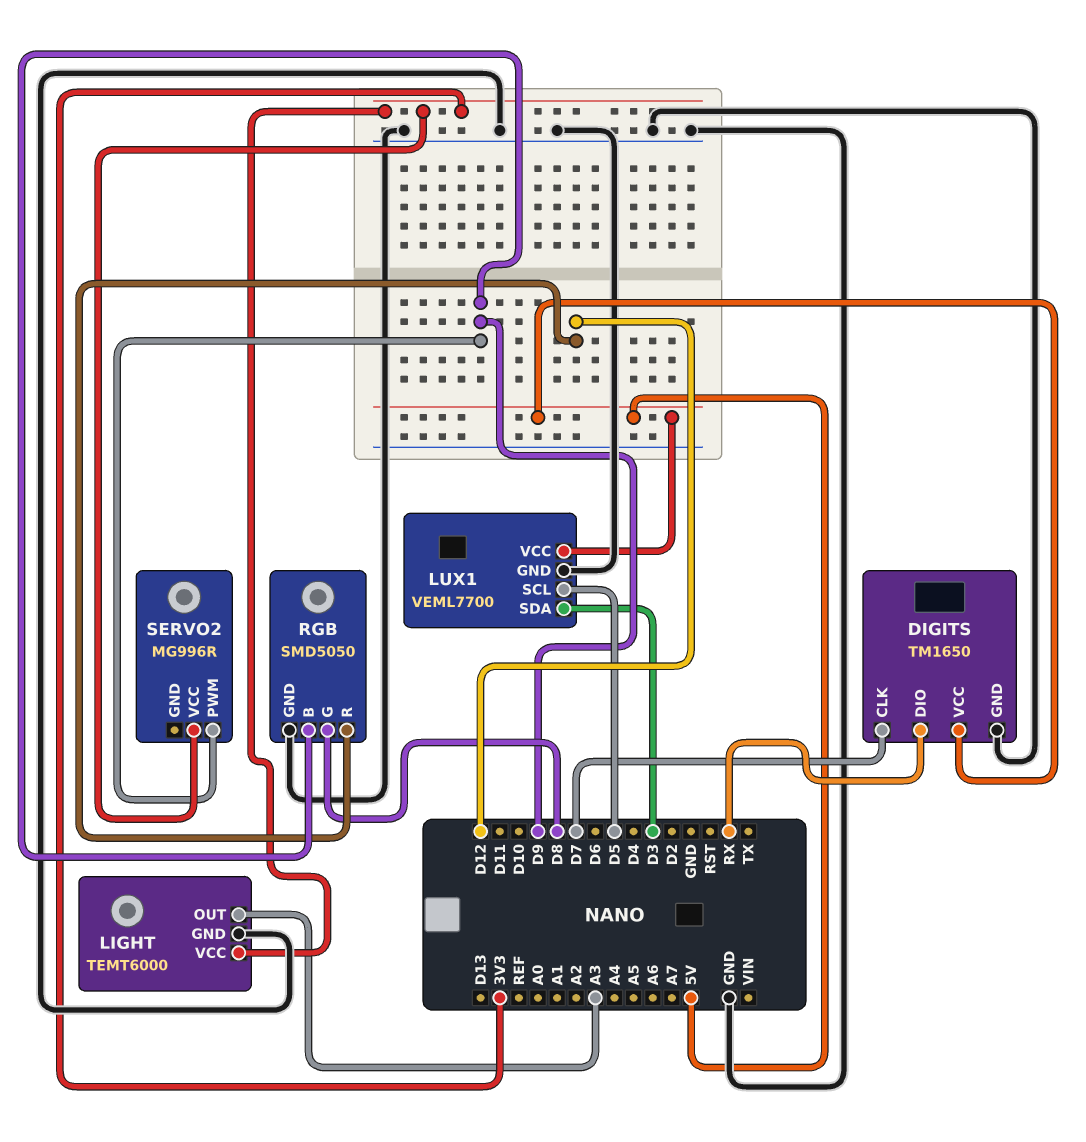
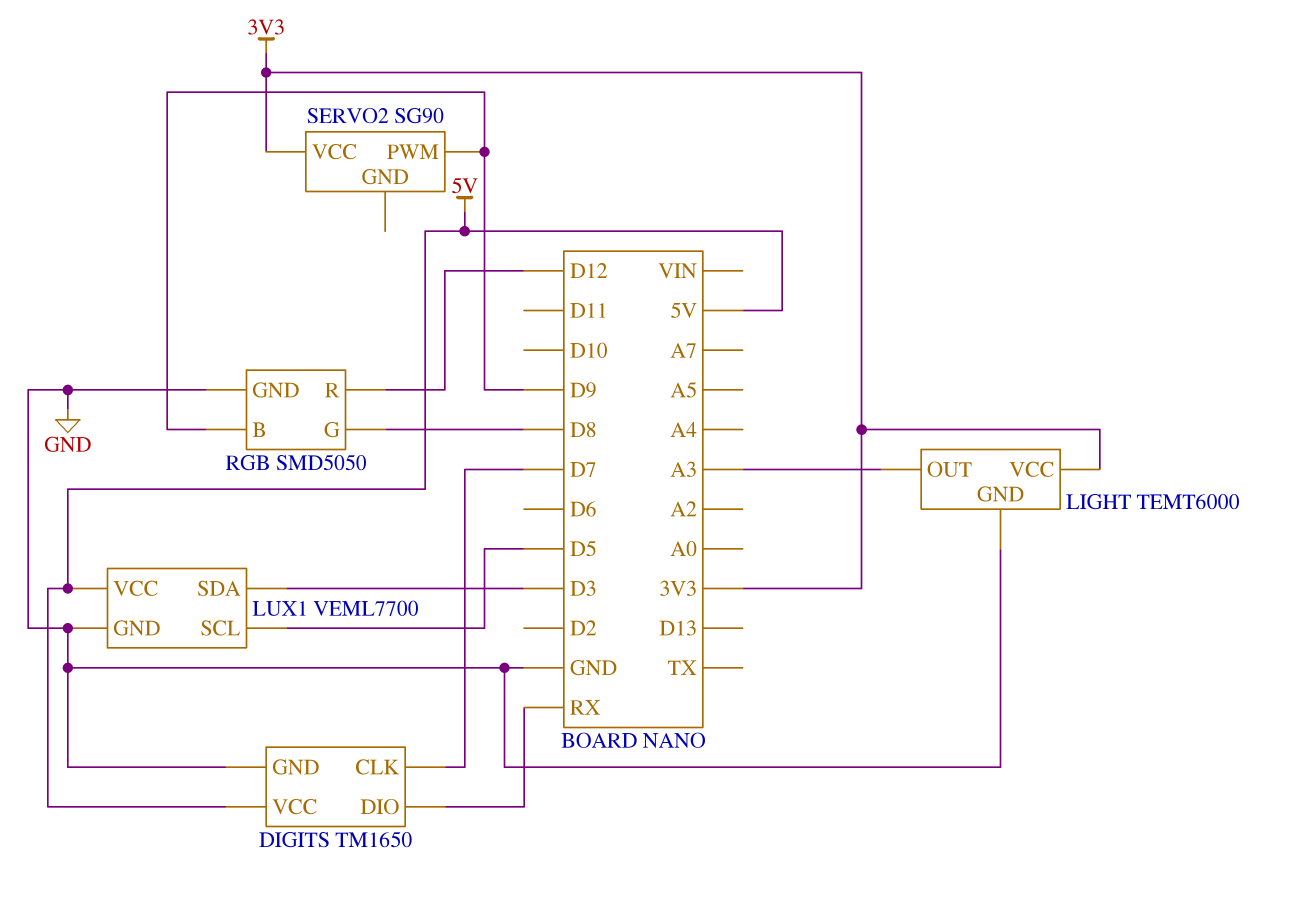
SERVO2: MG996R -> SG90

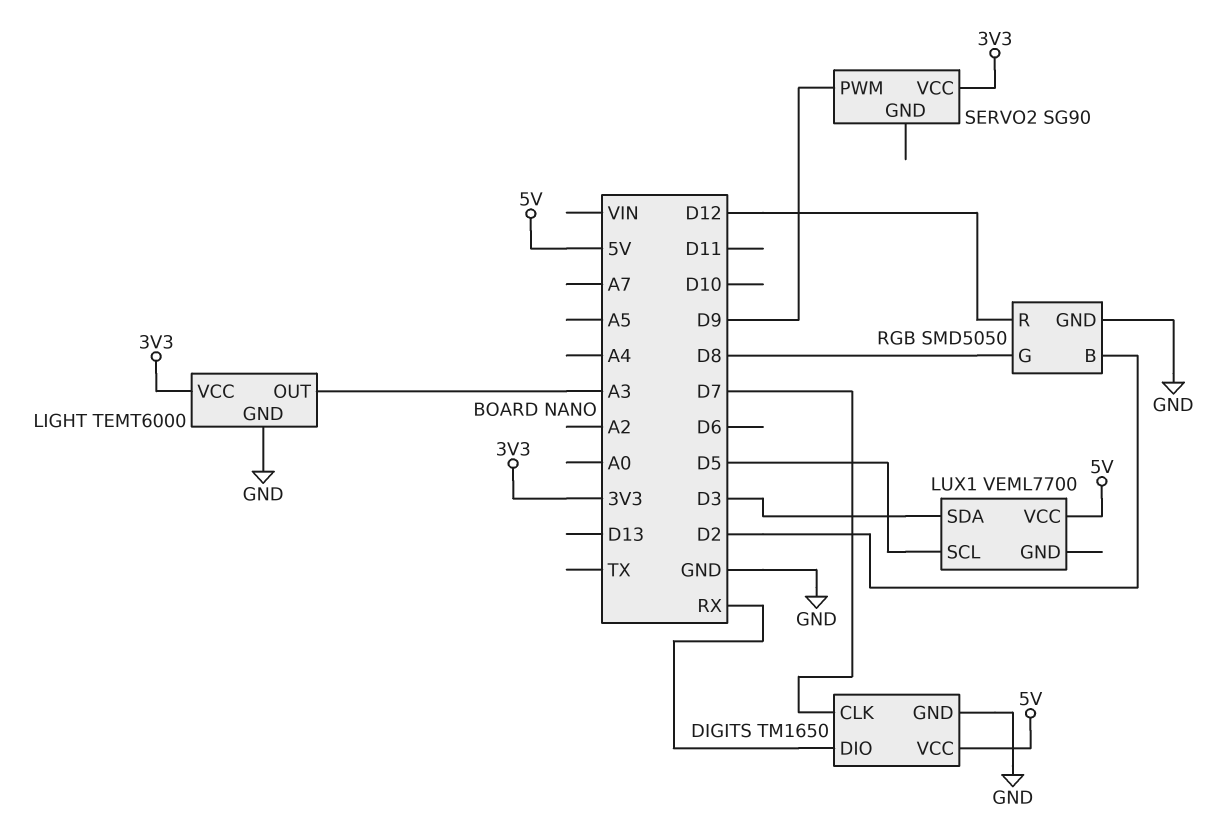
LUX1 pin GND: GND -> none
RGB pin B: D9 -> D2

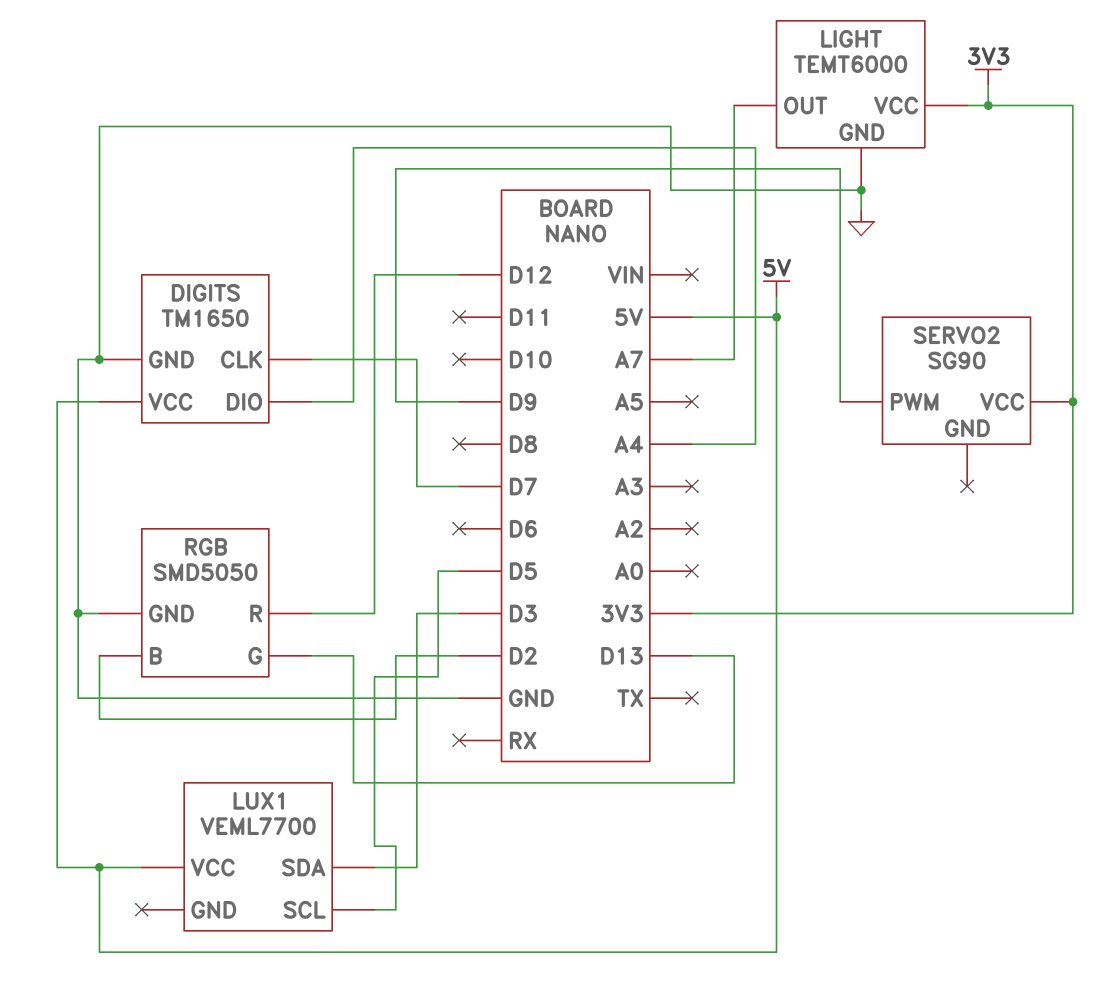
DIGITS pin DIO: RX -> A4
LIGHT pin OUT: A3 -> A7
RGB pin G: D8 -> D13

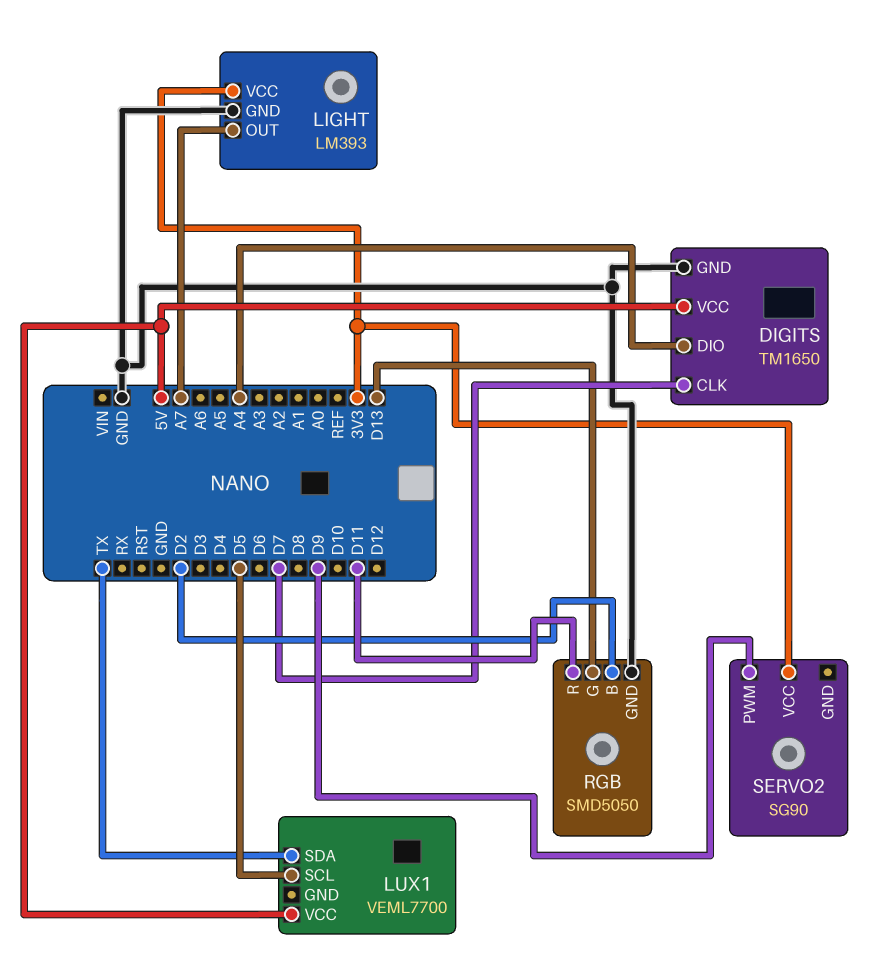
LIGHT: TEMT6000 -> LM393
LUX1 pin SDA: D3 -> TX
RGB pin R: D12 -> D11

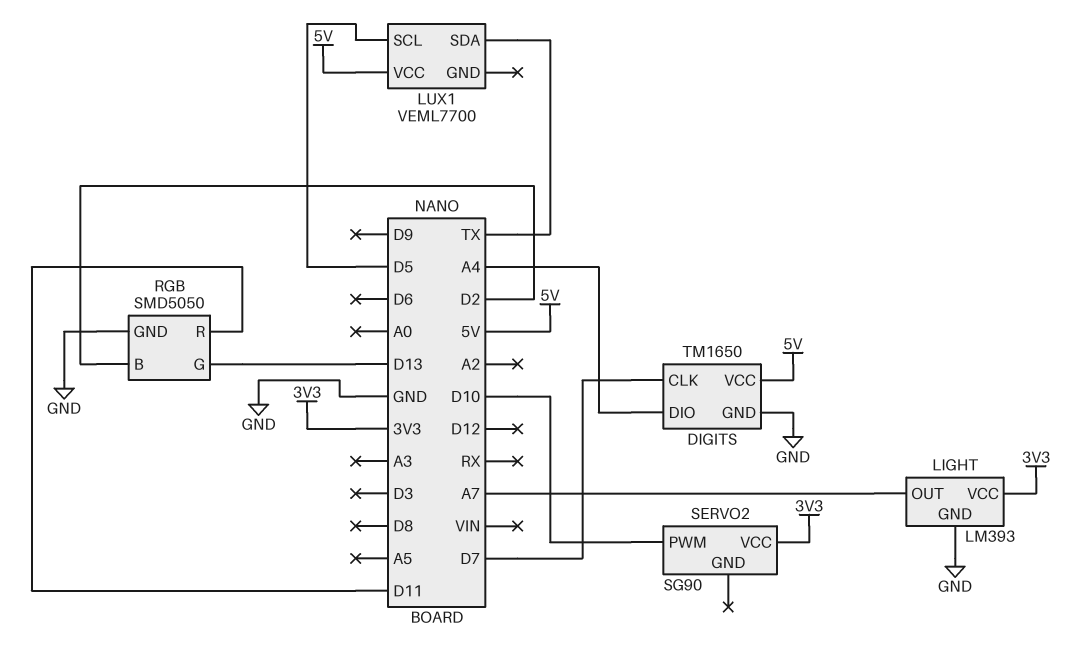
SERVO2 pin PWM: D9 -> D10

